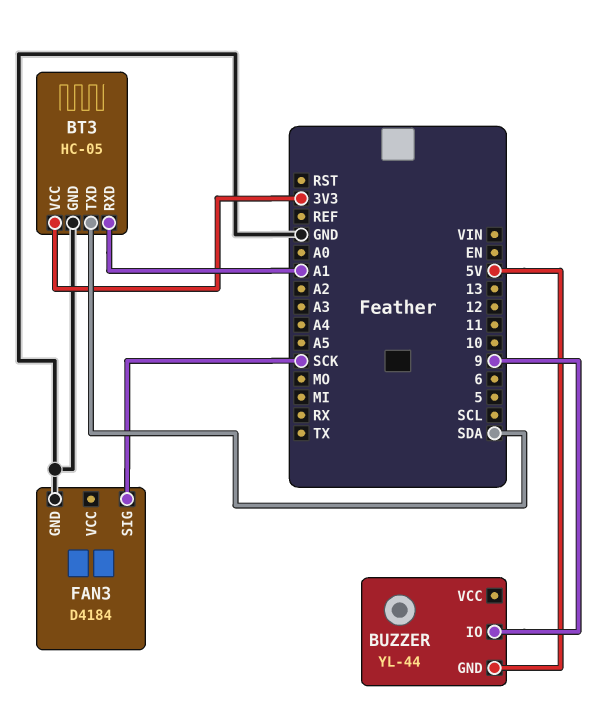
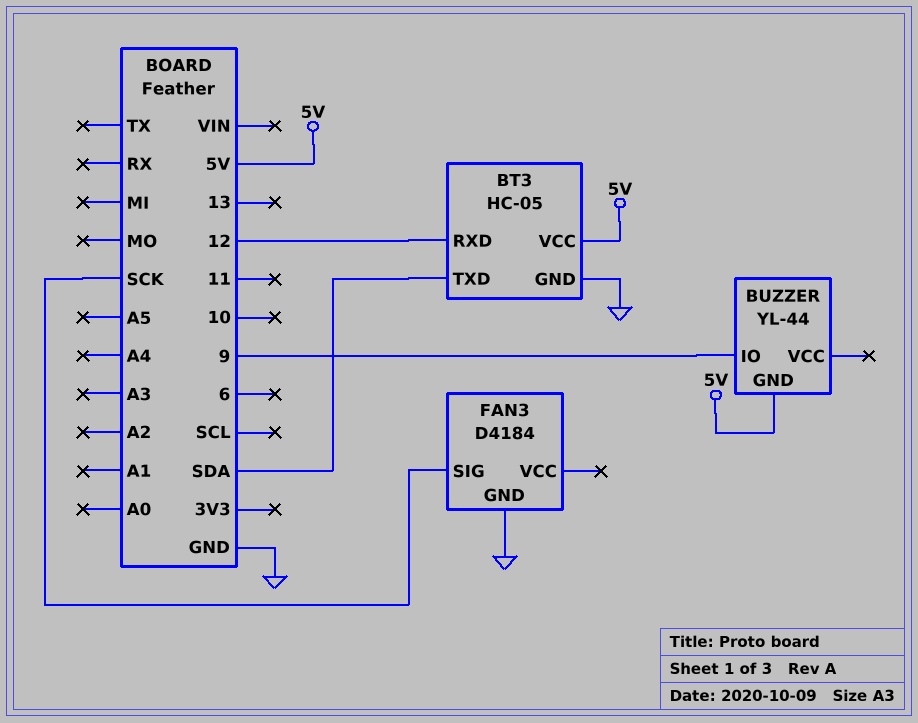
BT3 pin RXD: A1 -> 12
BT3 pin VCC: 3V3 -> 5V

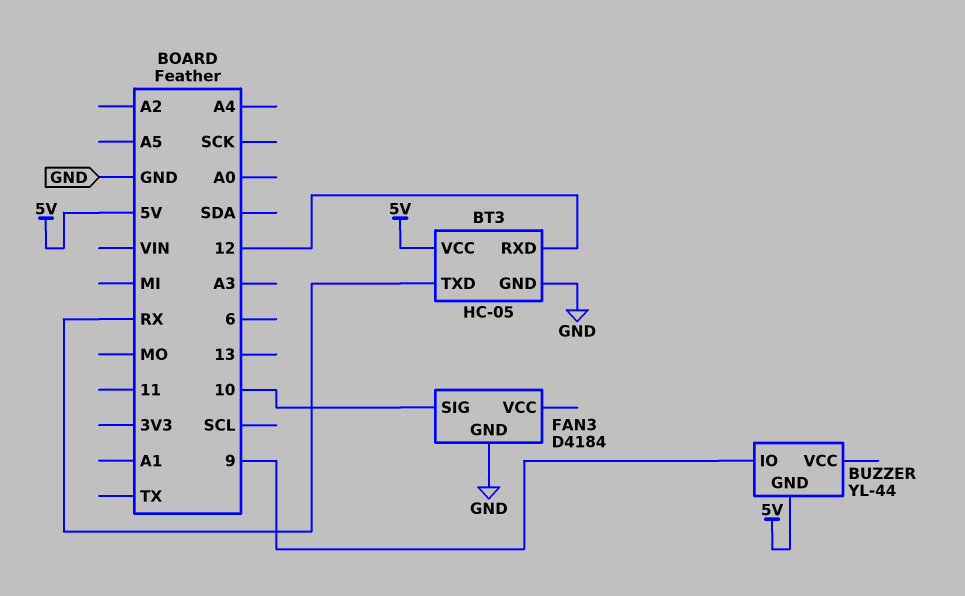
BT3 pin TXD: SDA -> RX
FAN3 pin SIG: SCK -> 10

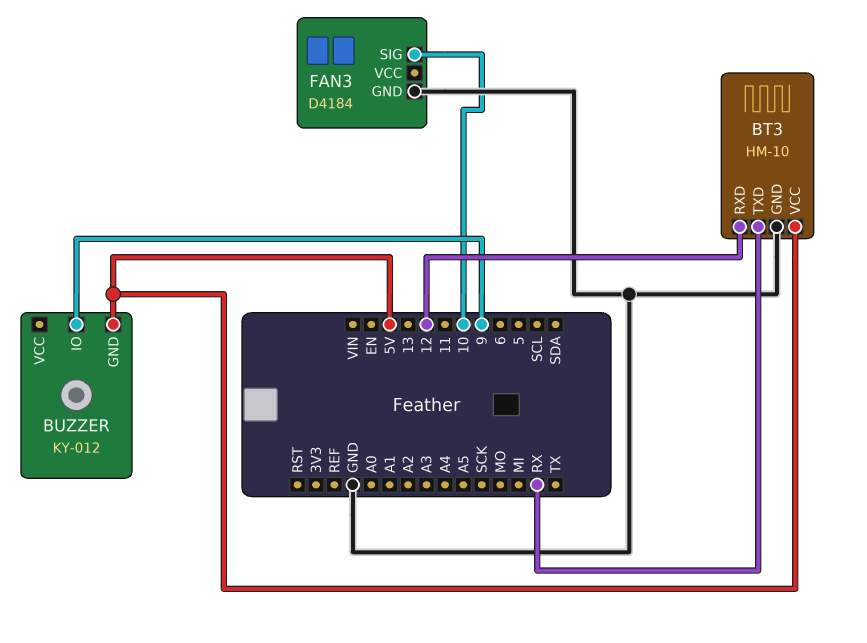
BT3: HC-05 -> HM-10
BUZZER: YL-44 -> KY-012

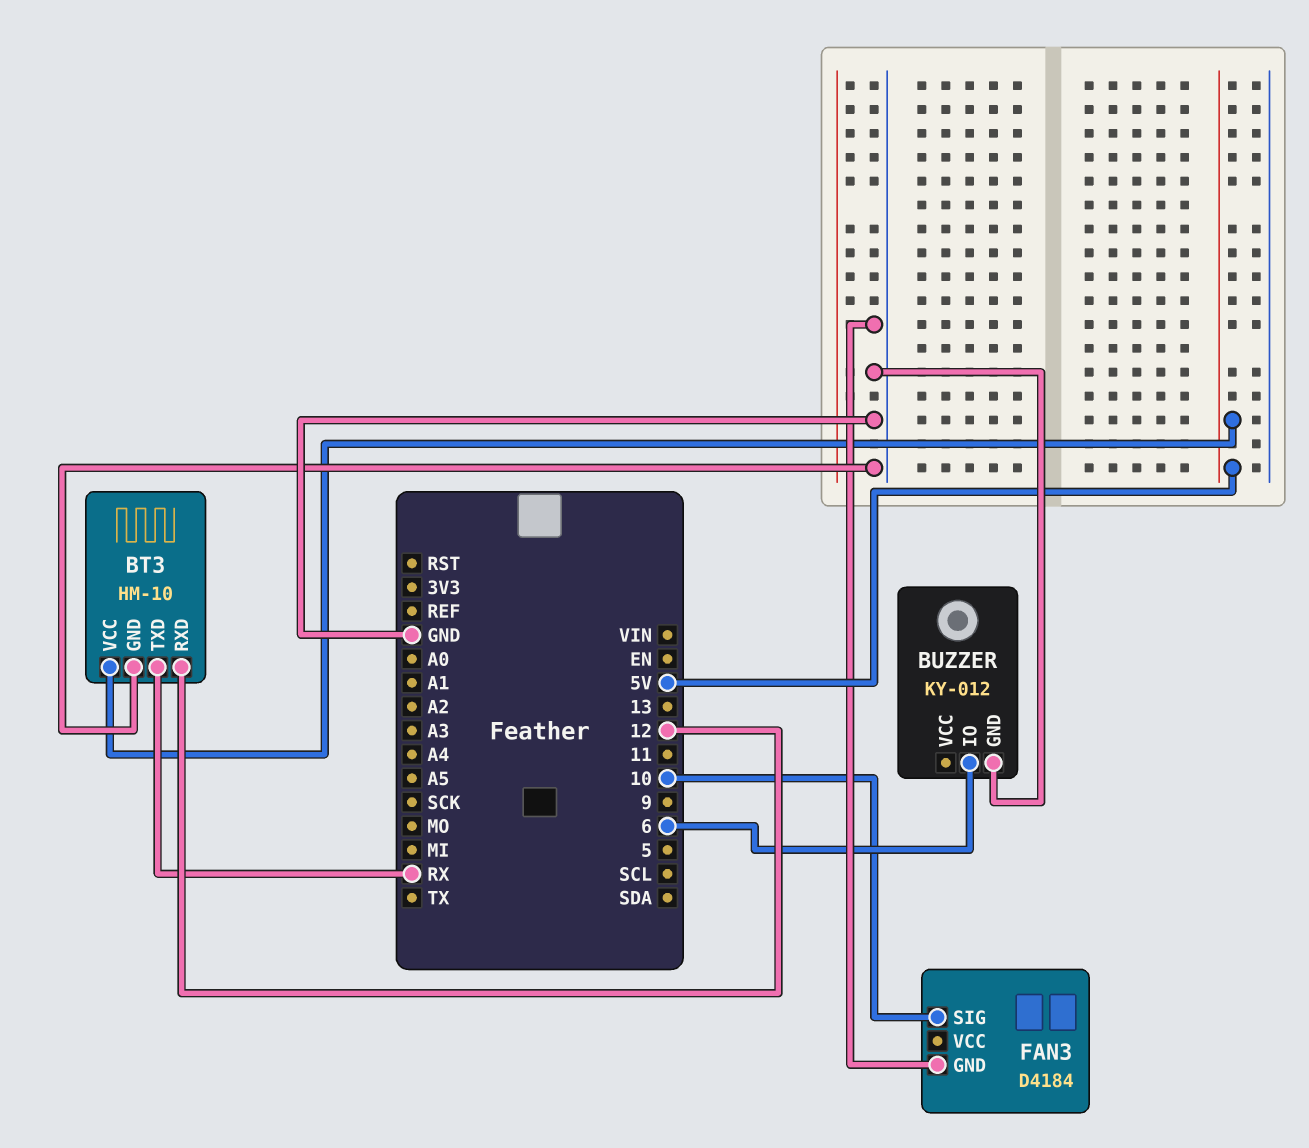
BUZZER pin GND: 5V -> GND
BUZZER pin IO: 9 -> 6

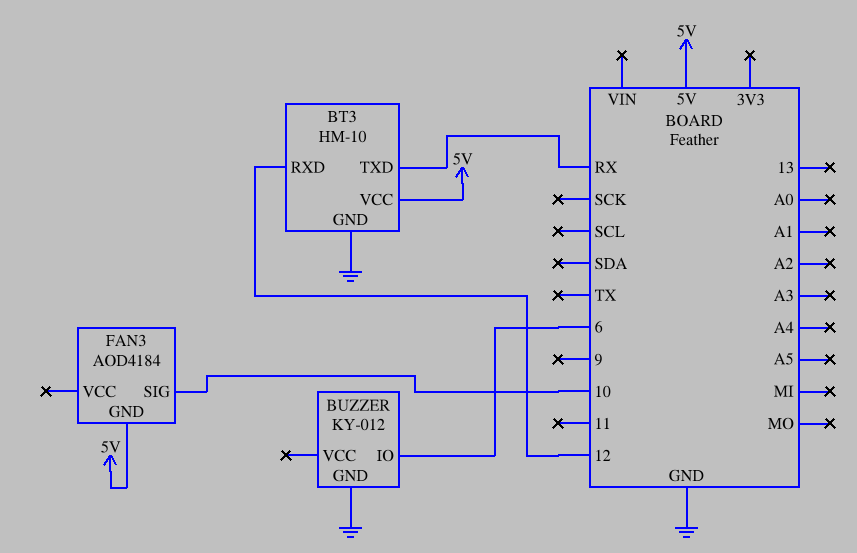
FAN3: D4184 -> AOD4184
FAN3 pin GND: GND -> 5V

